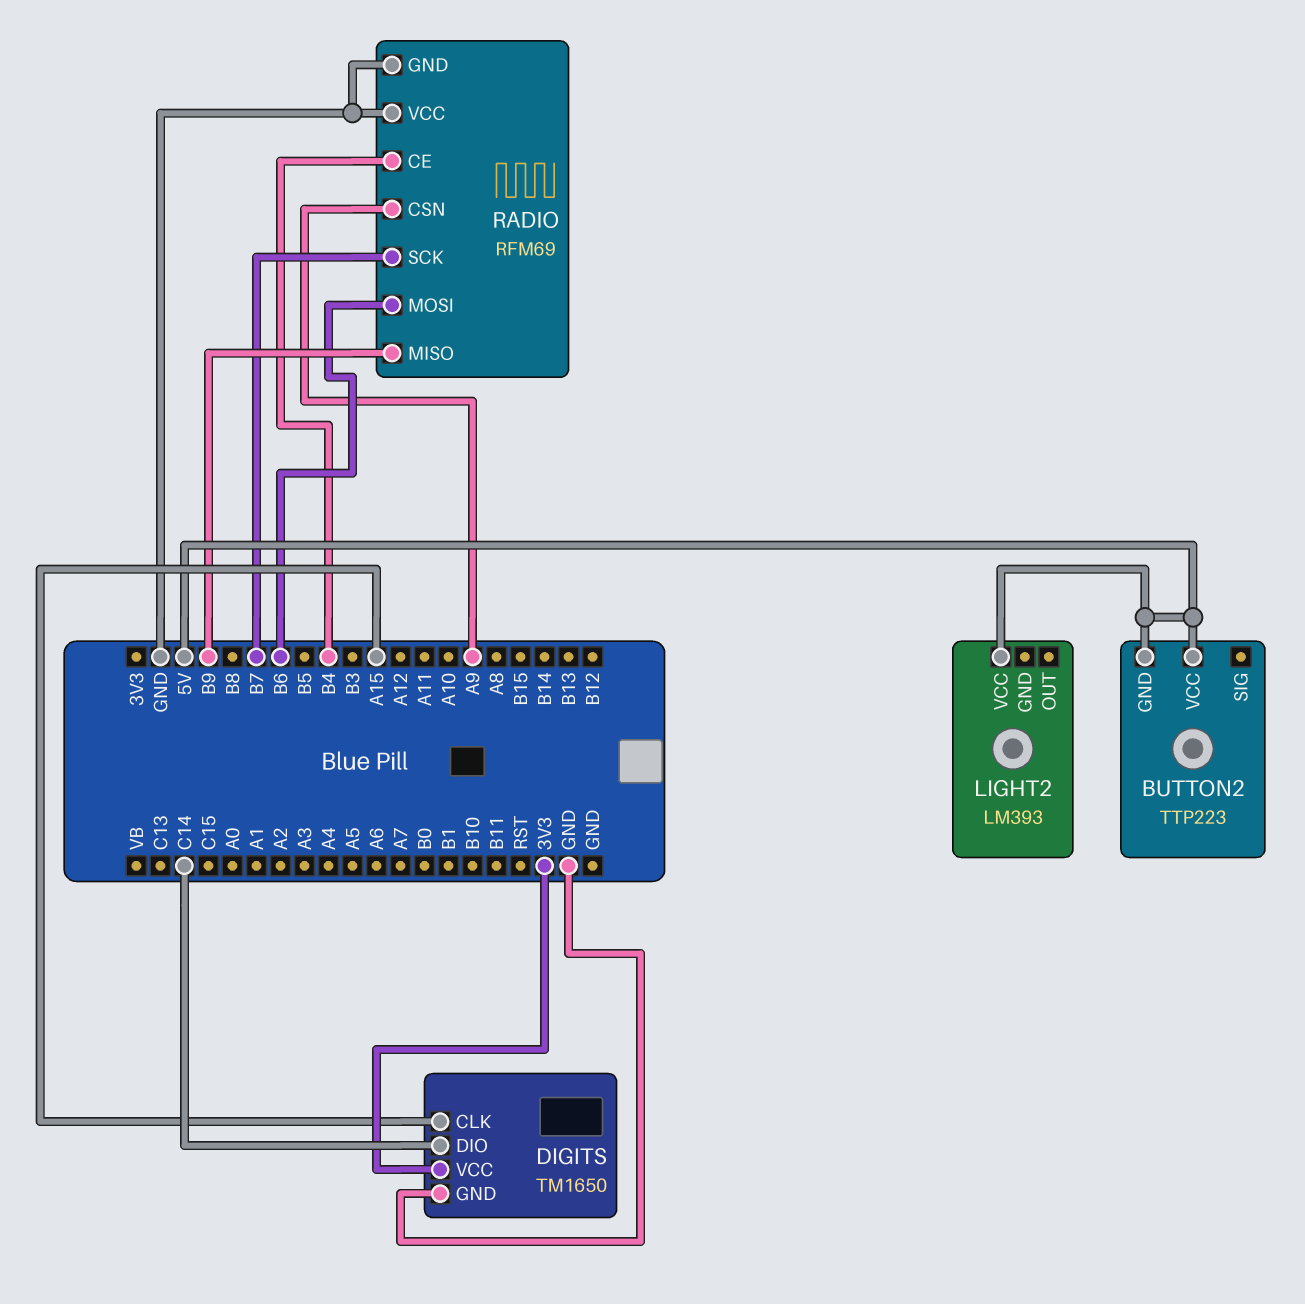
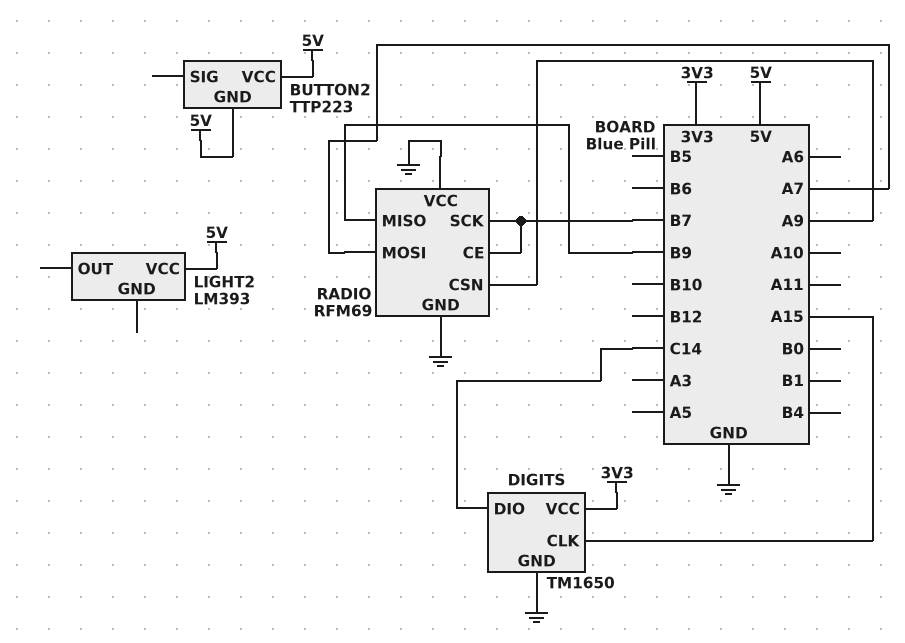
RADIO pin CE: B4 -> B7
RADIO pin MOSI: B6 -> A7

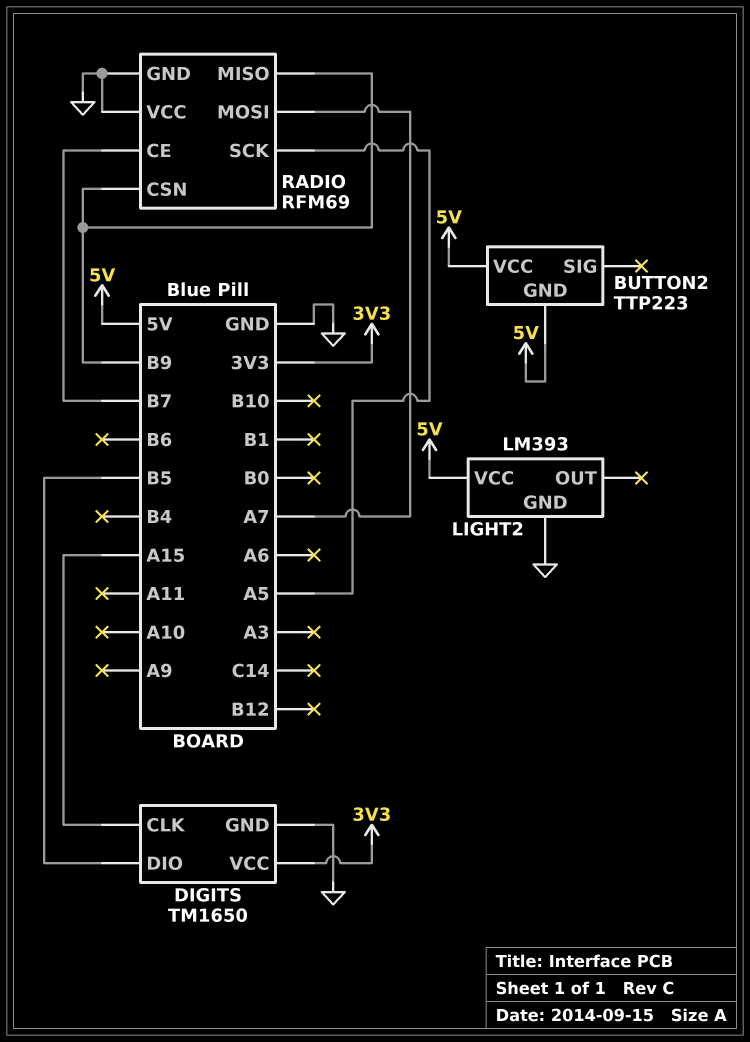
DIGITS pin DIO: C14 -> B5
LIGHT2 pin GND: none -> GND
RADIO pin CSN: A9 -> B9
RADIO pin SCK: B7 -> A5

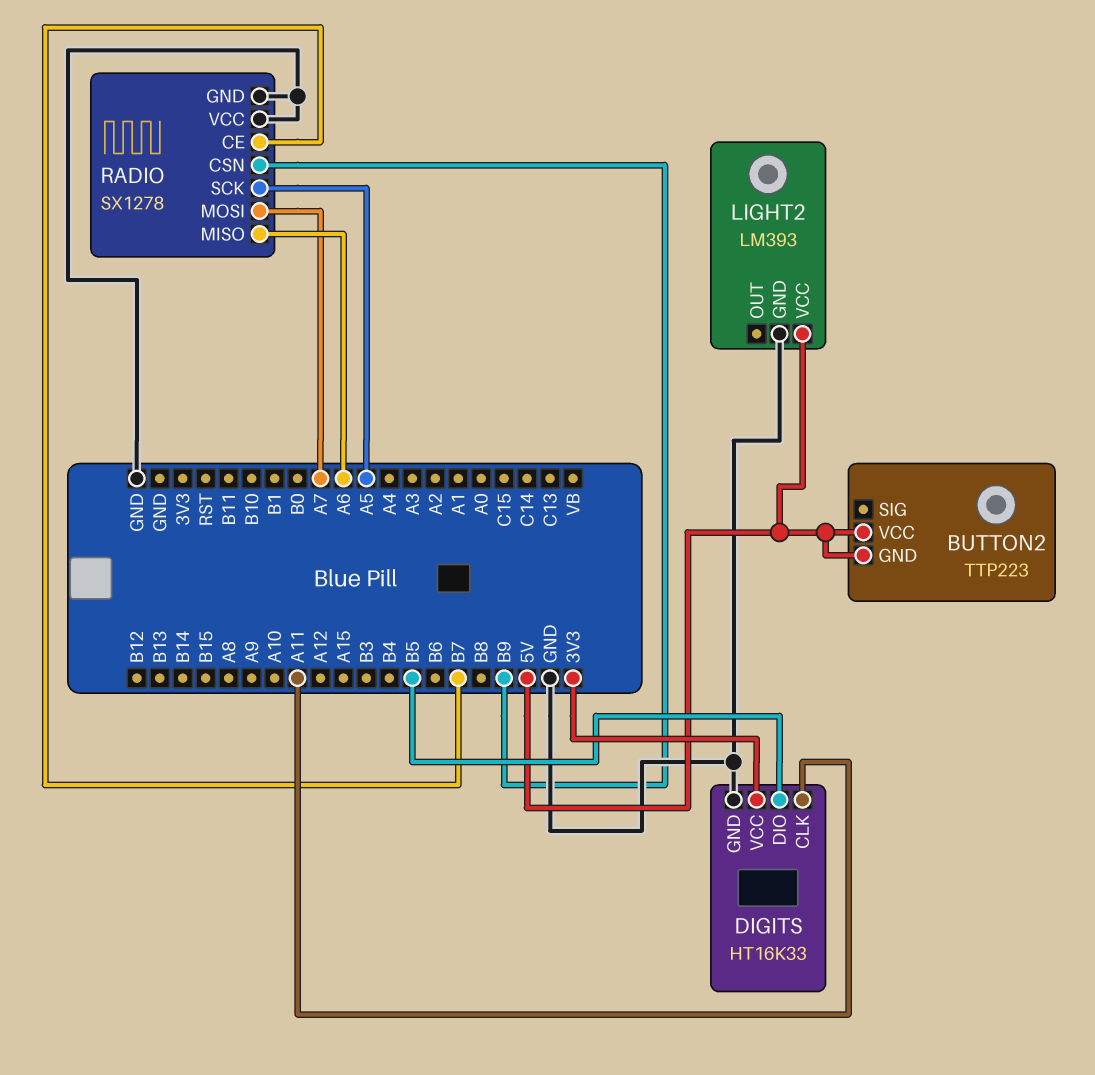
DIGITS: TM1650 -> HT16K33
DIGITS pin CLK: A15 -> A11
RADIO: RFM69 -> SX1278
RADIO pin MISO: B9 -> A6

